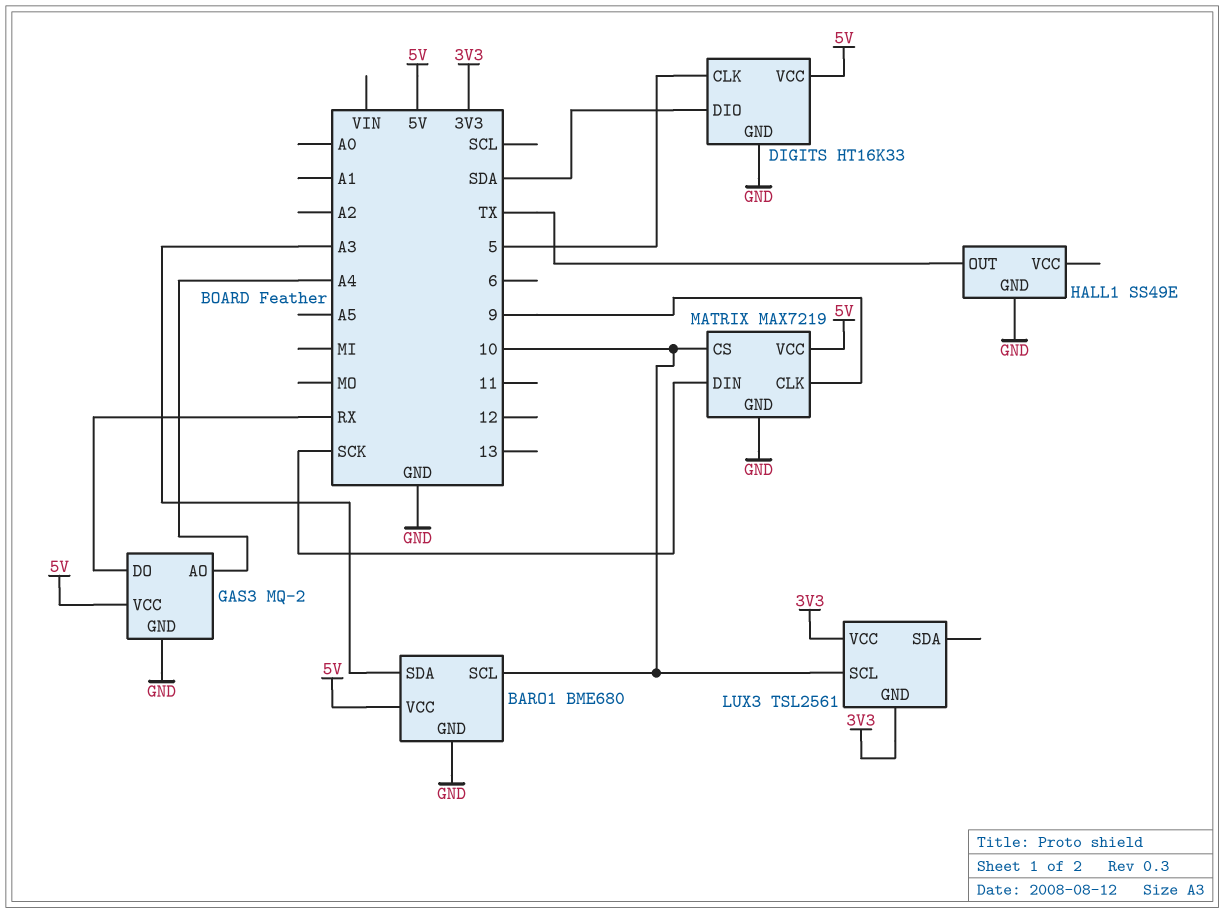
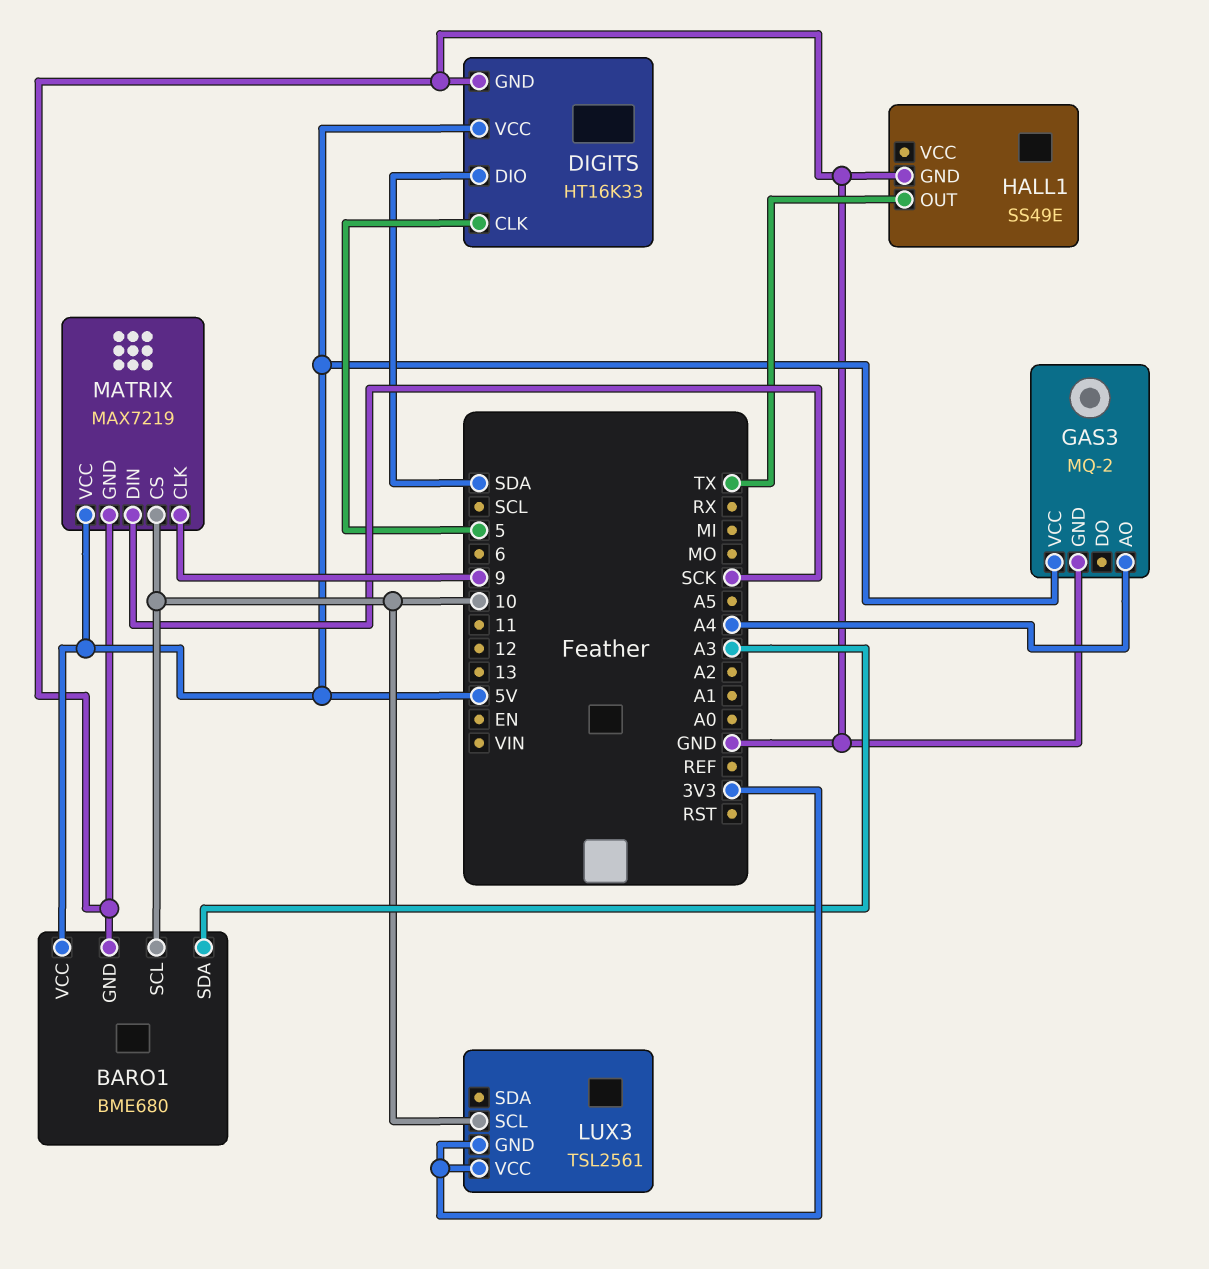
GAS3 pin DO: RX -> none

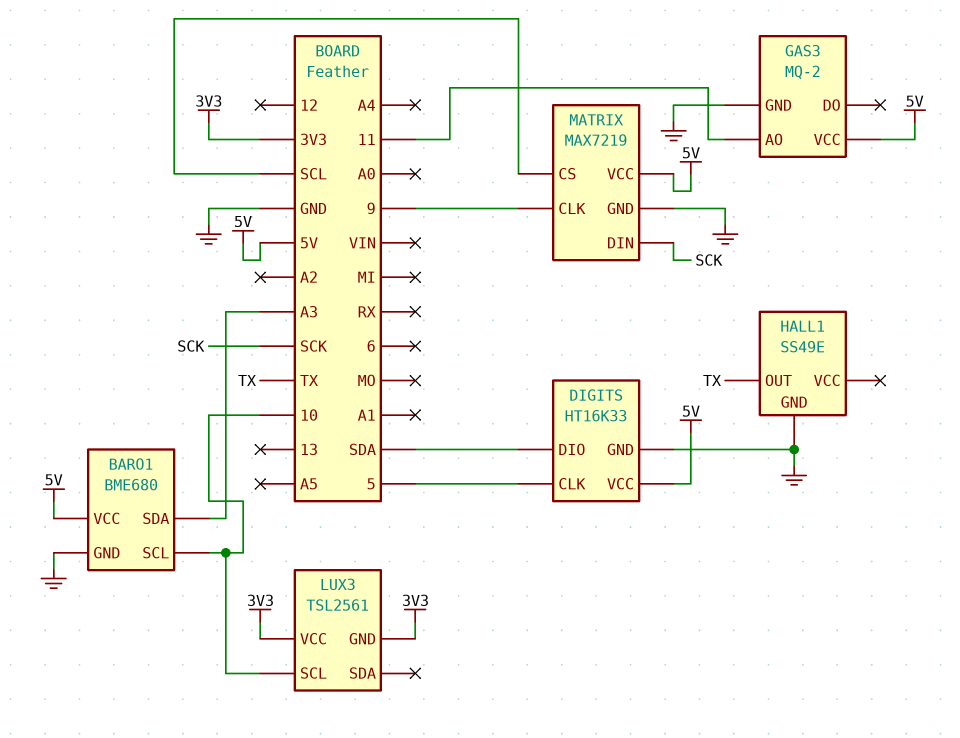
GAS3 pin AO: A4 -> 11
MATRIX pin CS: 10 -> SCL

